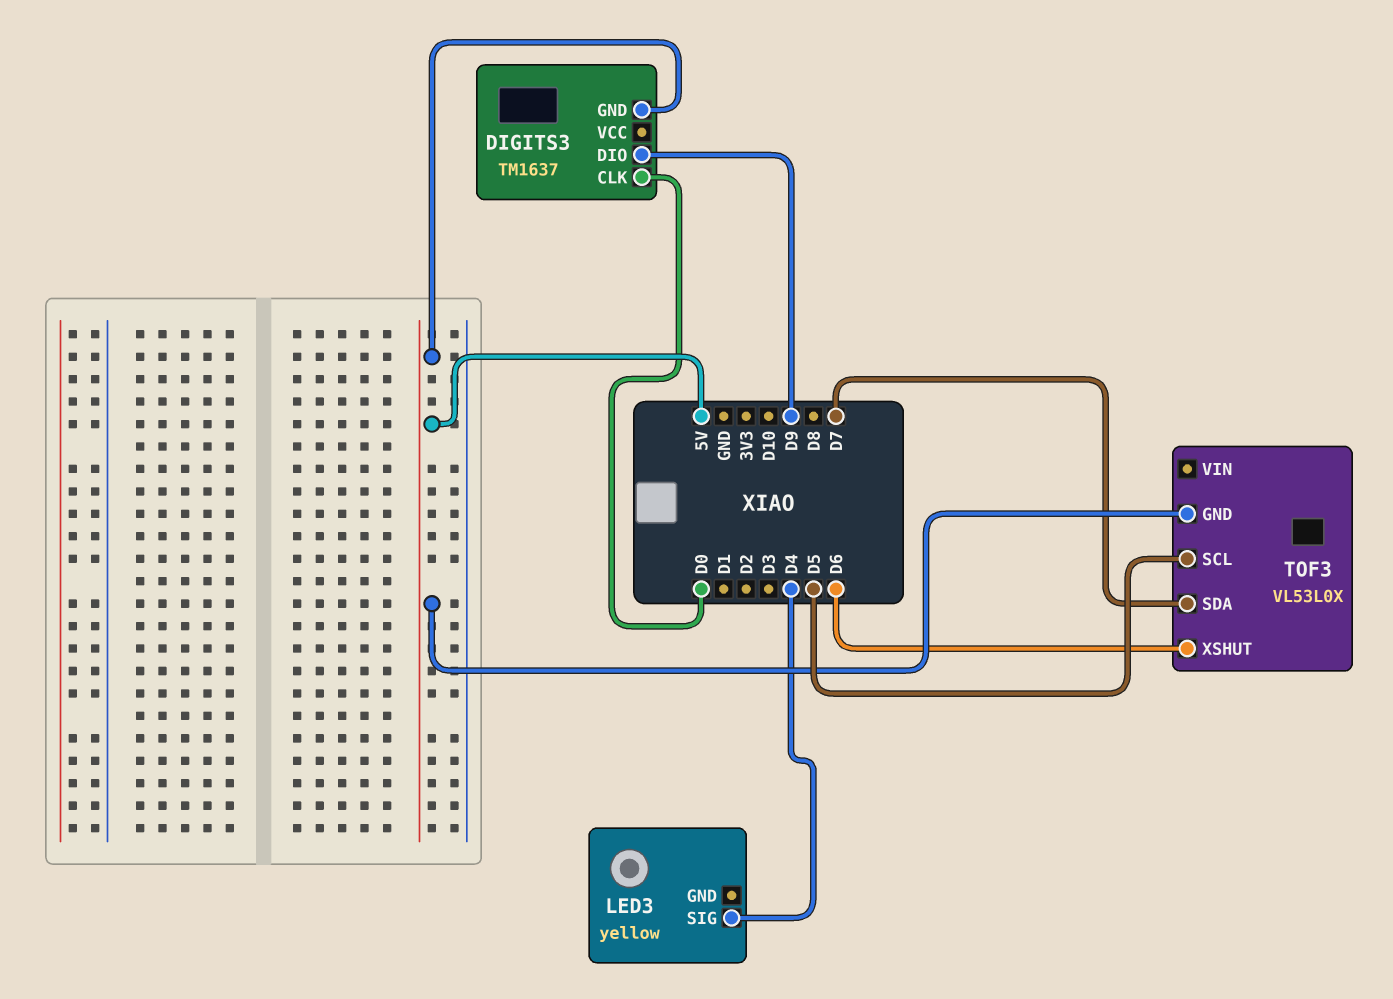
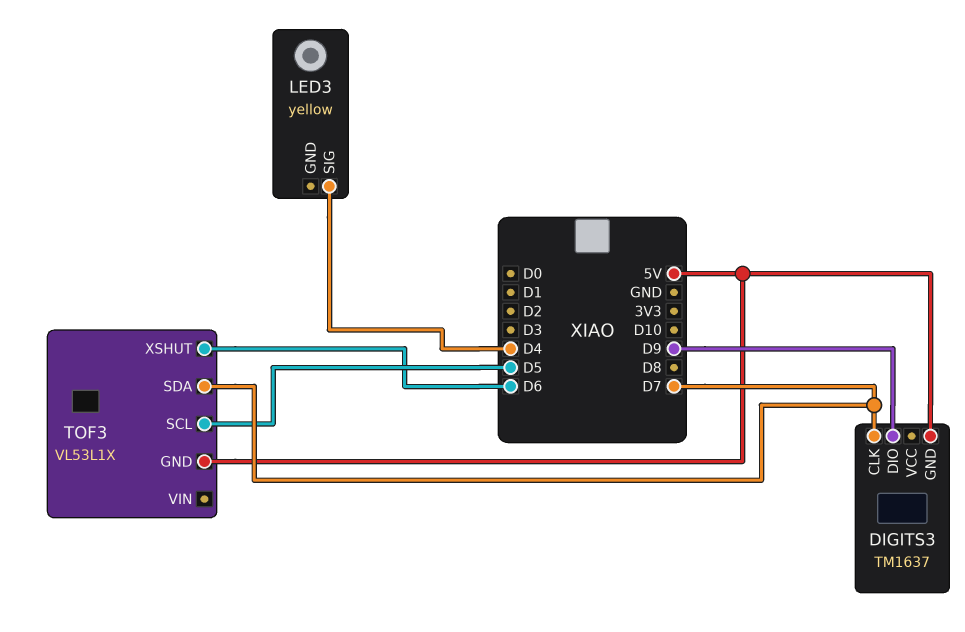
DIGITS3 pin CLK: D0 -> D7
TOF3: VL53L0X -> VL53L1X

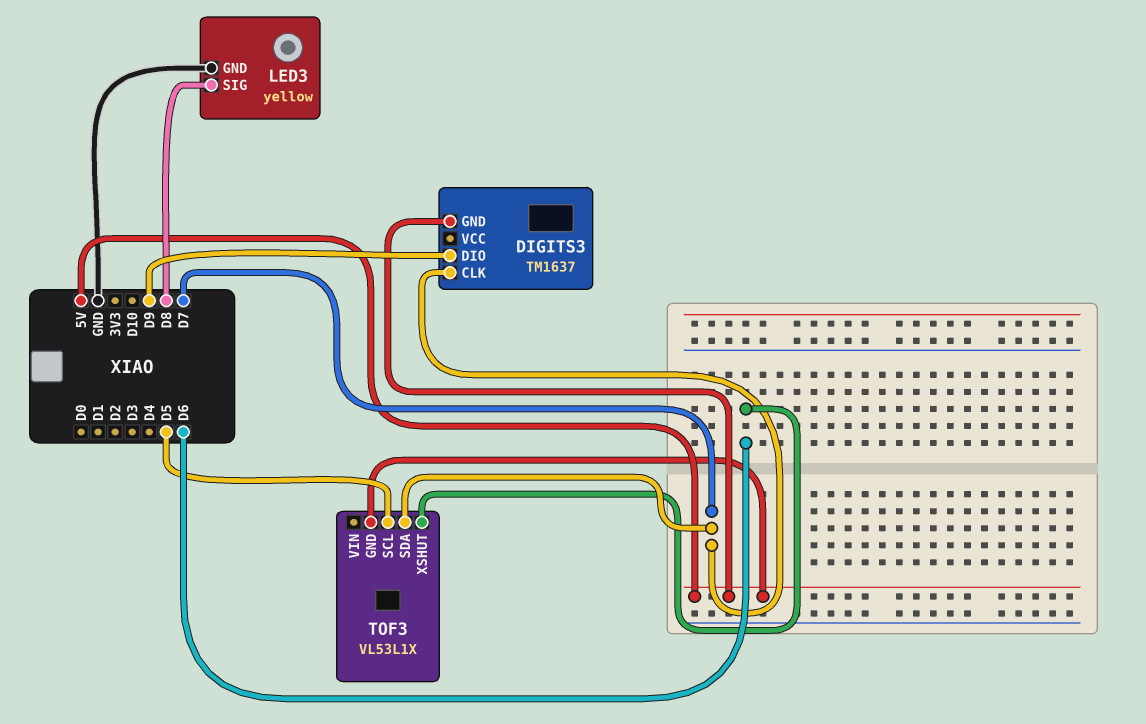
LED3 pin GND: none -> GND
LED3 pin SIG: D4 -> D8

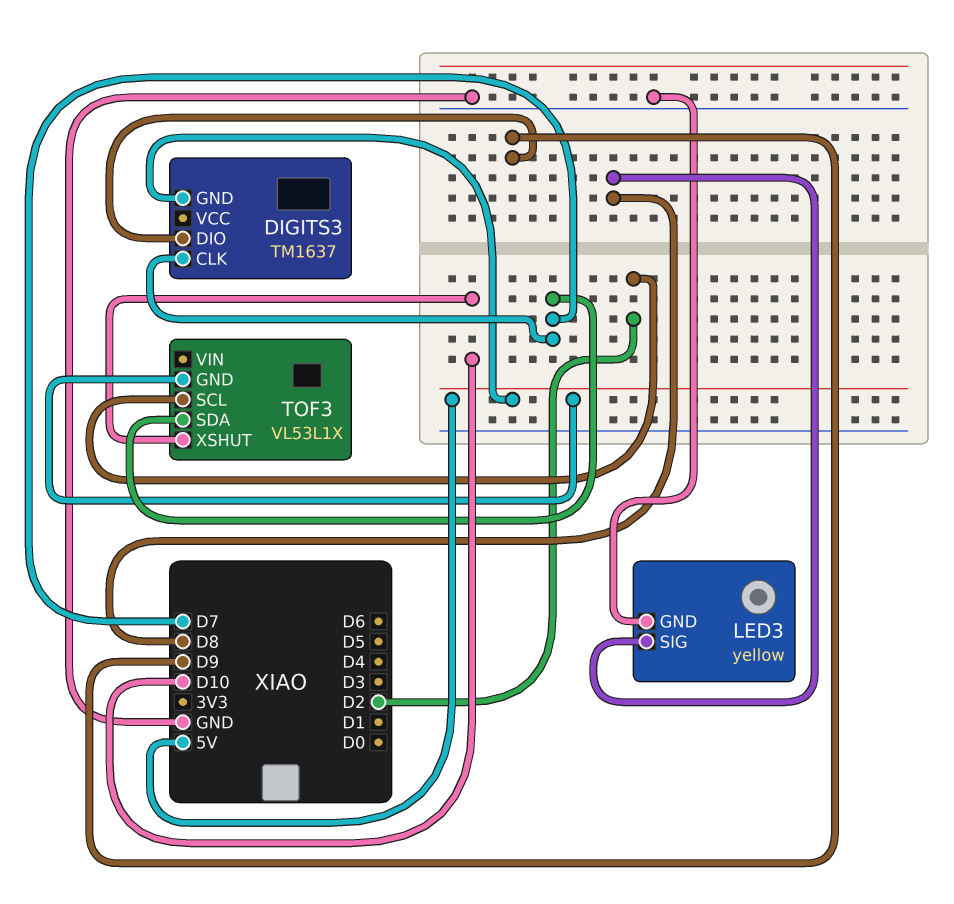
TOF3 pin SCL: D5 -> D2
TOF3 pin XSHUT: D6 -> D10

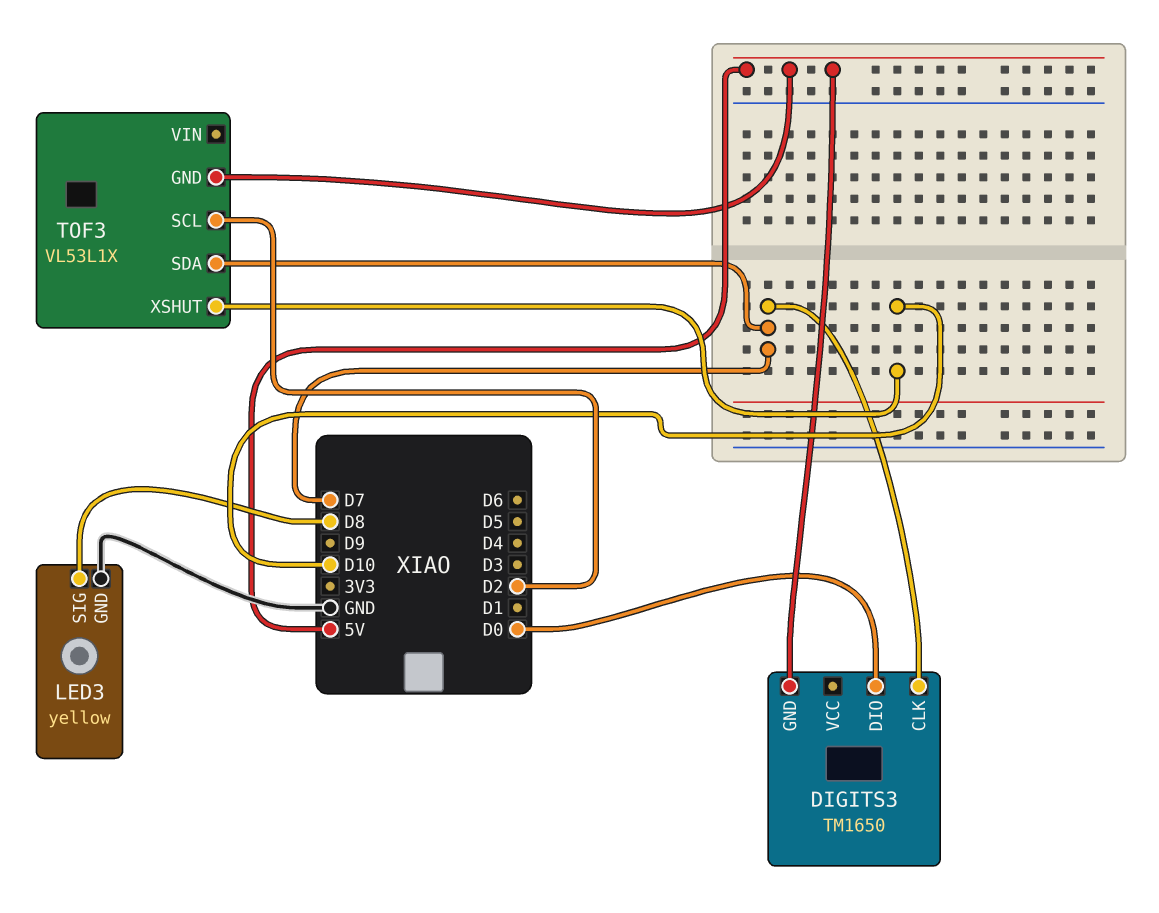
DIGITS3: TM1637 -> TM1650
DIGITS3 pin DIO: D9 -> D0

